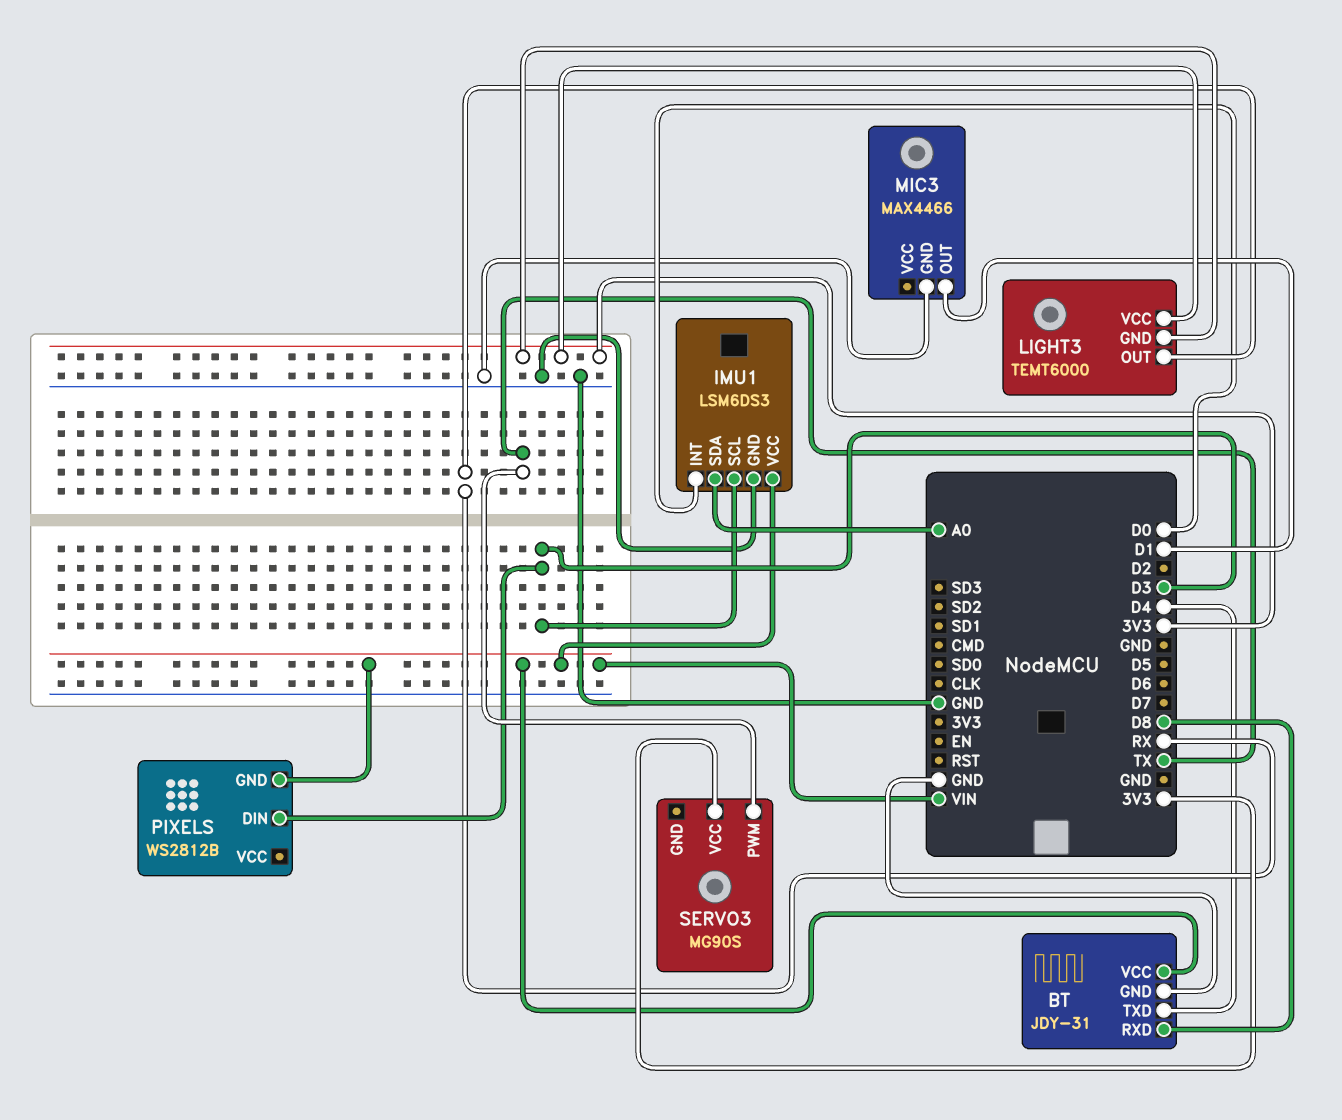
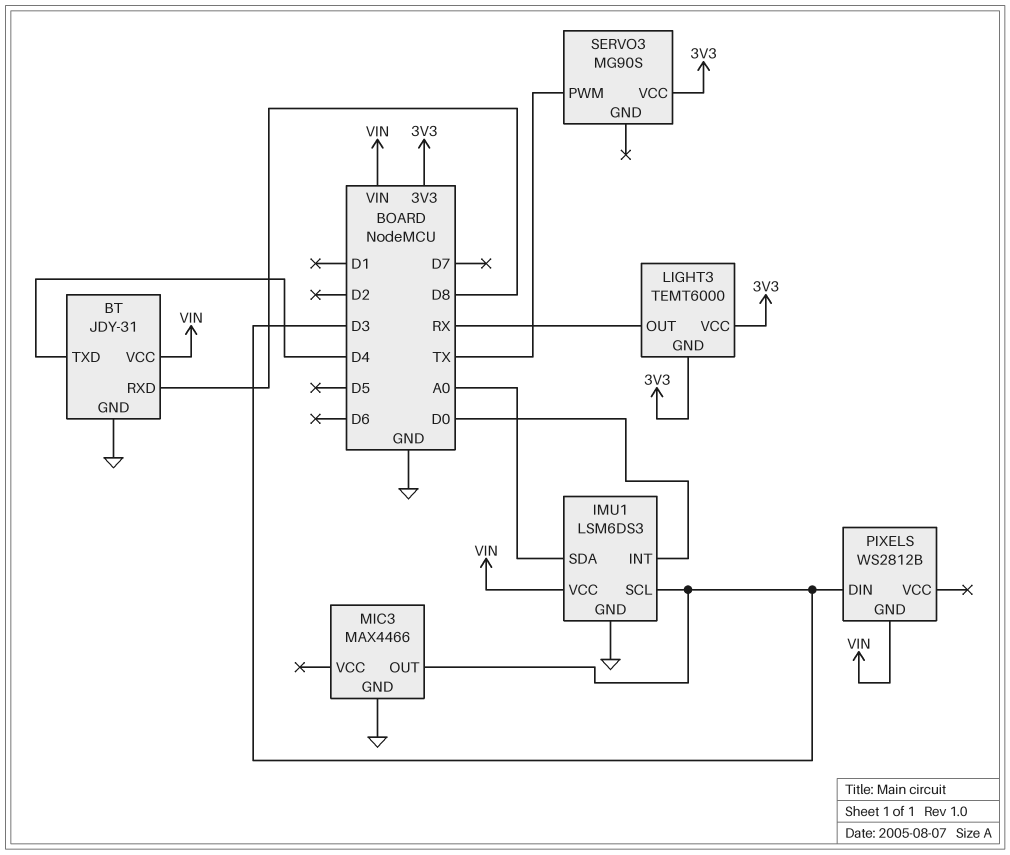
MIC3 pin OUT: D1 -> D3

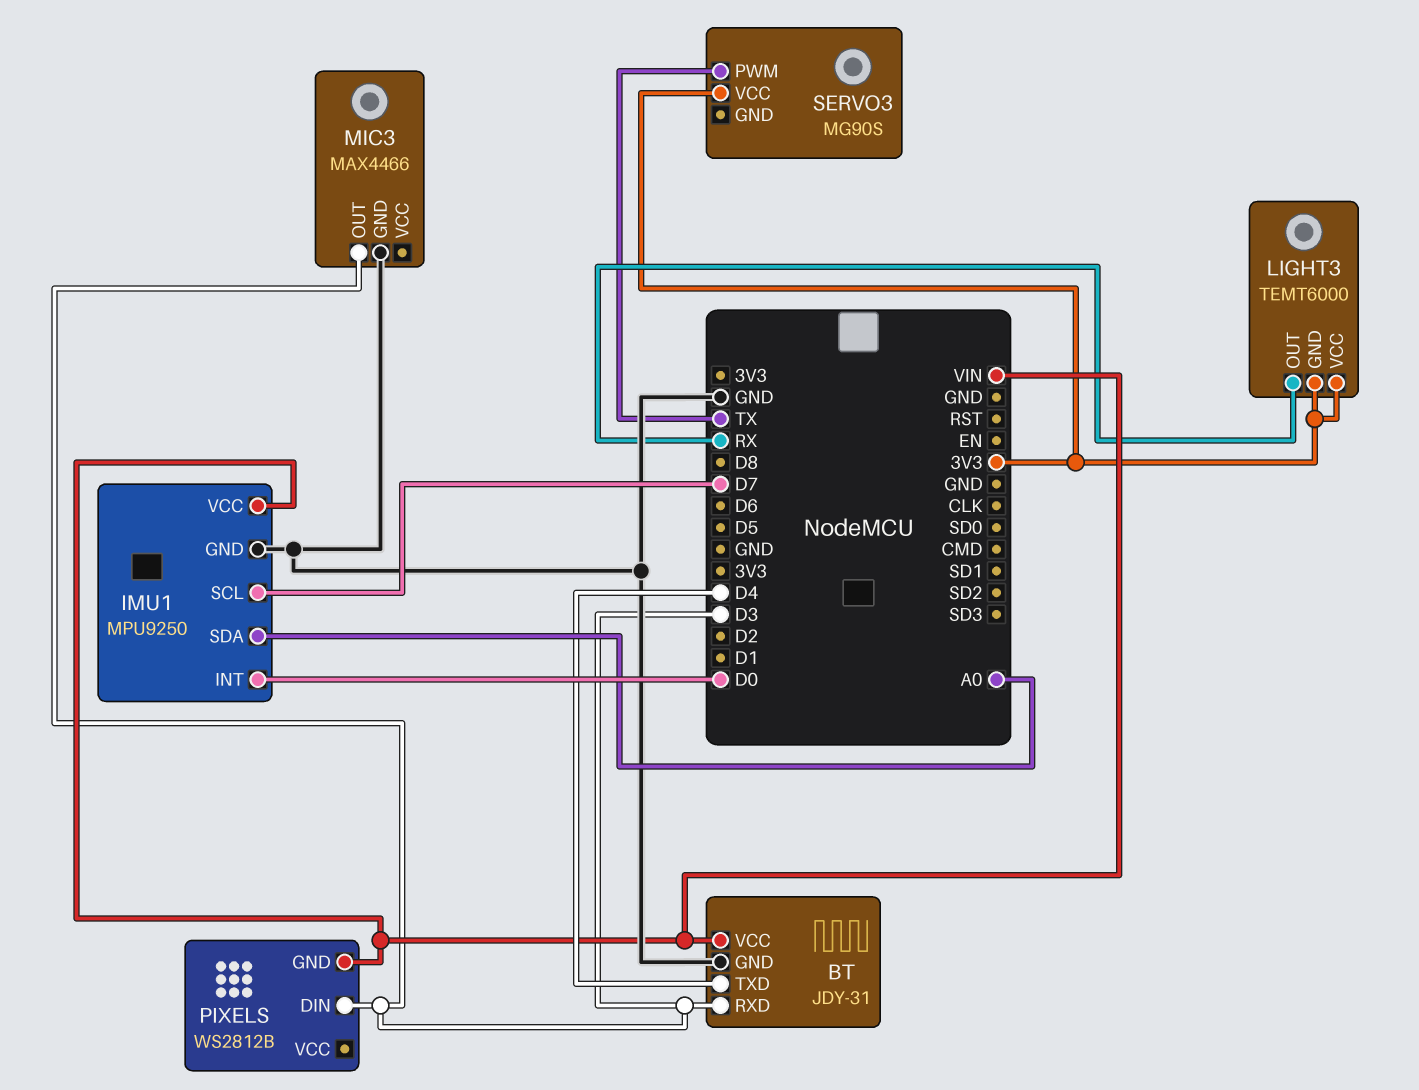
BT pin RXD: D8 -> D3
IMU1: LSM6DS3 -> MPU9250
IMU1 pin SCL: D3 -> D7

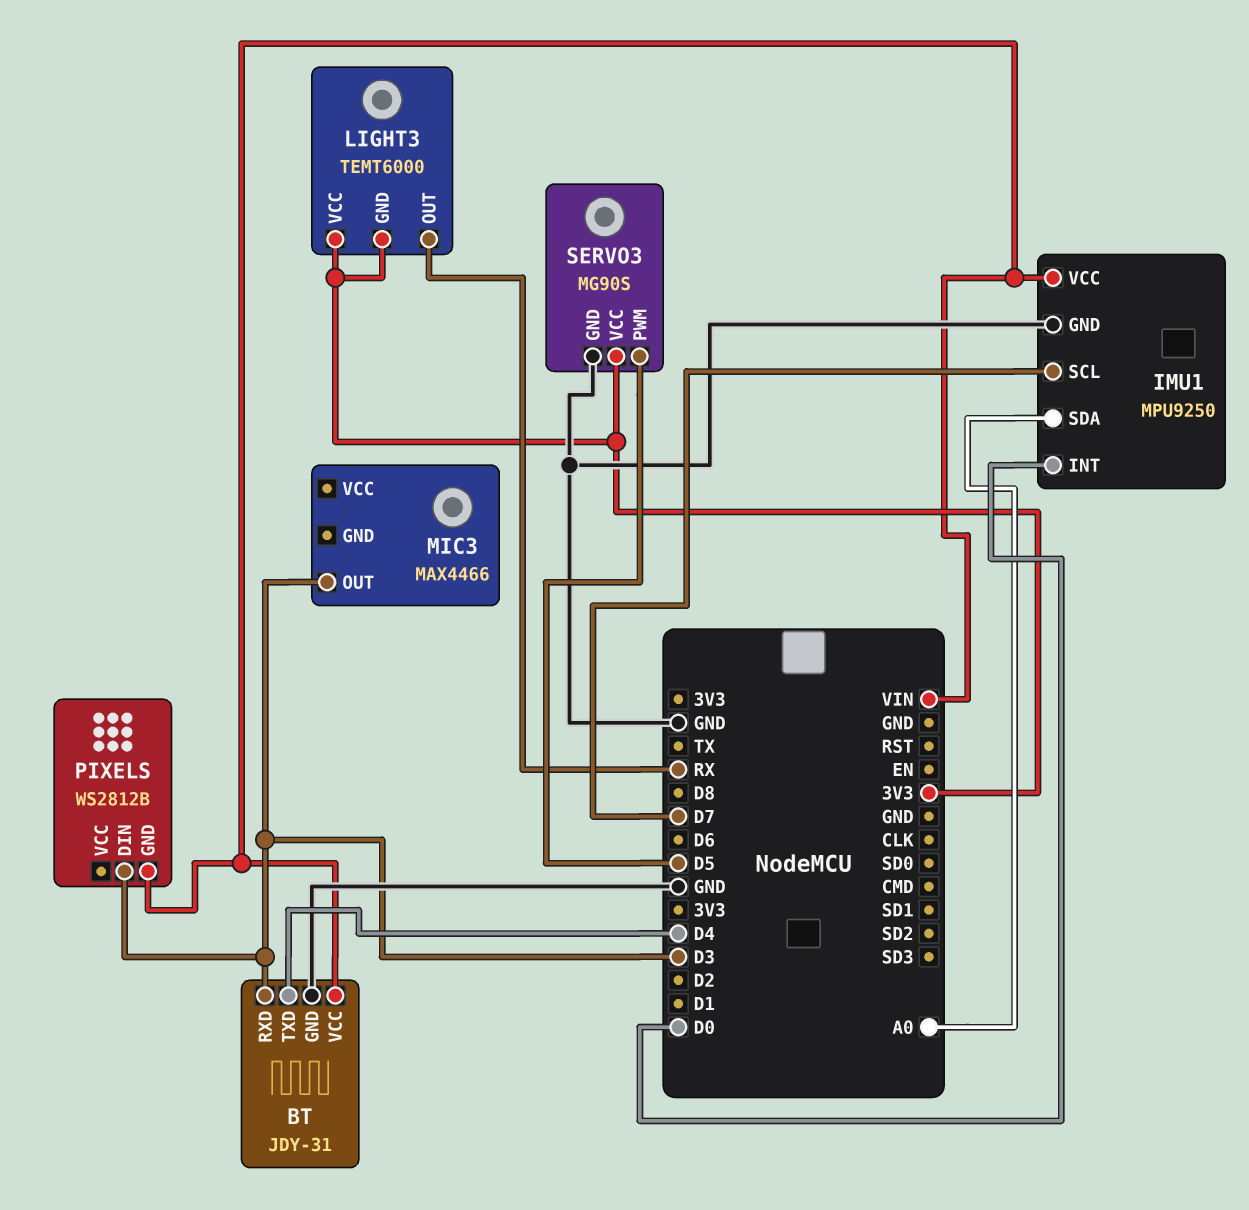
MIC3 pin GND: GND -> none
SERVO3 pin GND: none -> GND
SERVO3 pin PWM: TX -> D5

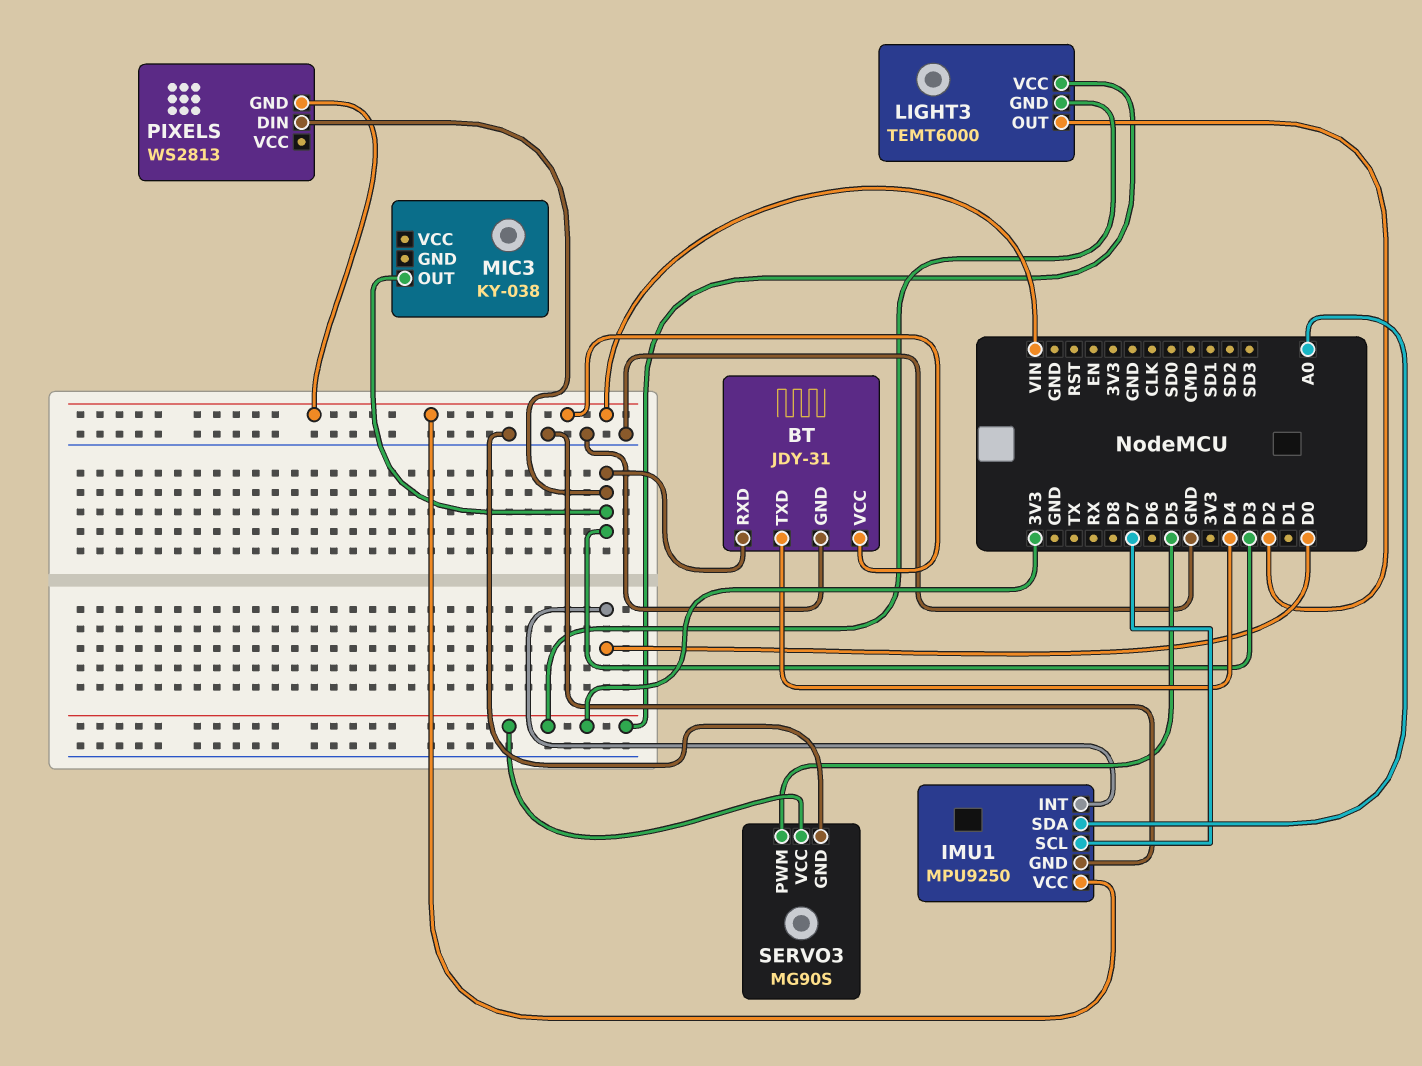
LIGHT3 pin OUT: RX -> D2
MIC3: MAX4466 -> KY-038
PIXELS: WS2812B -> WS2813

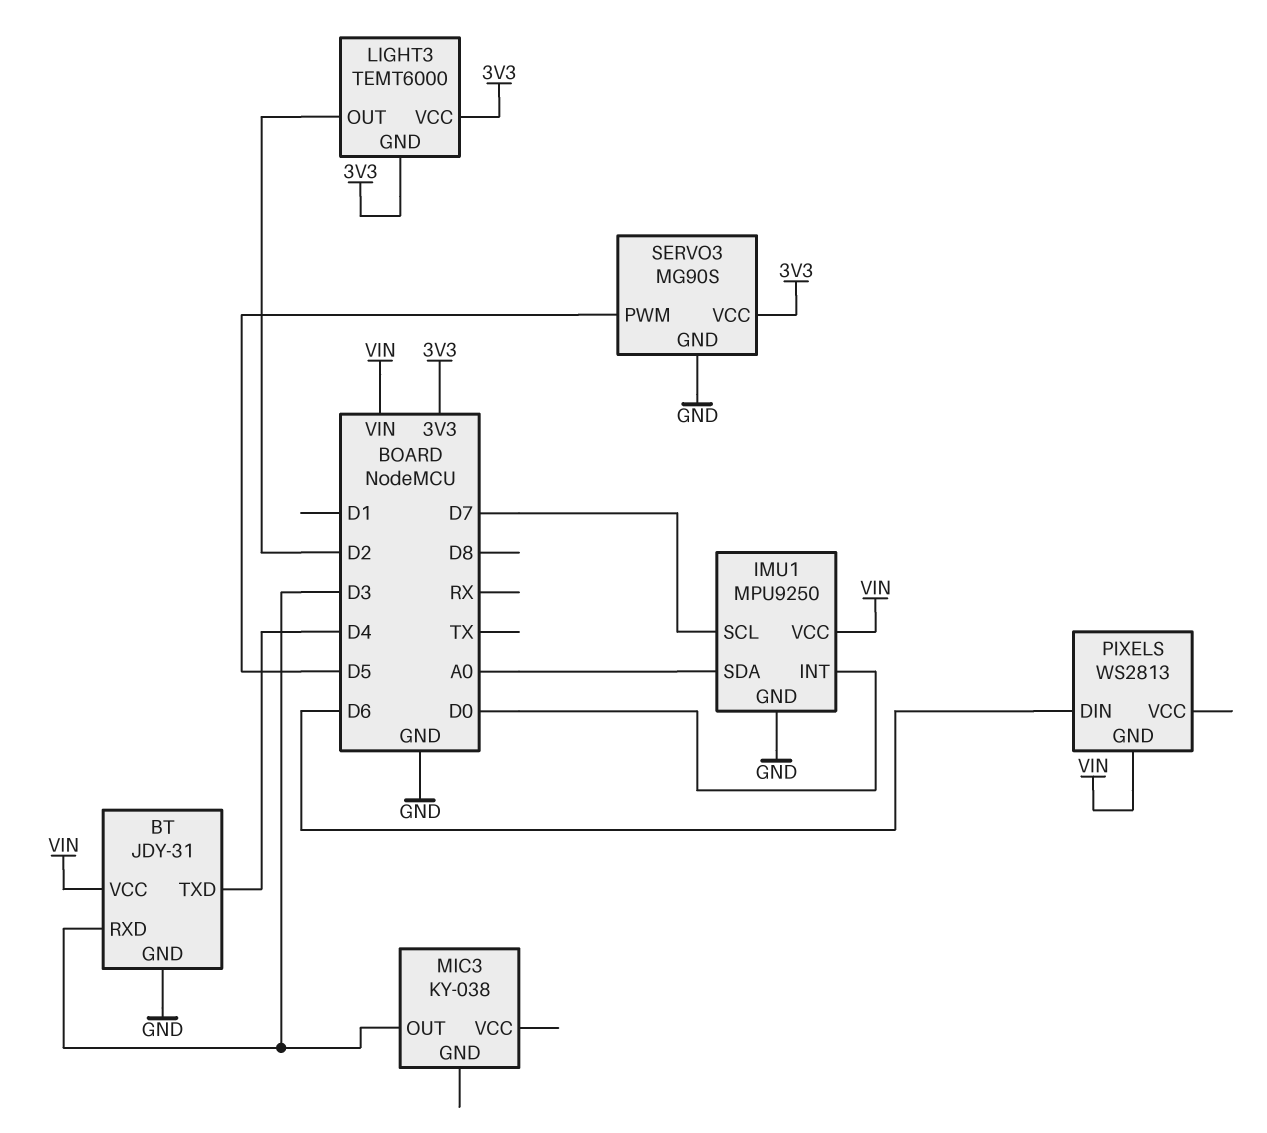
PIXELS pin DIN: D3 -> D6

